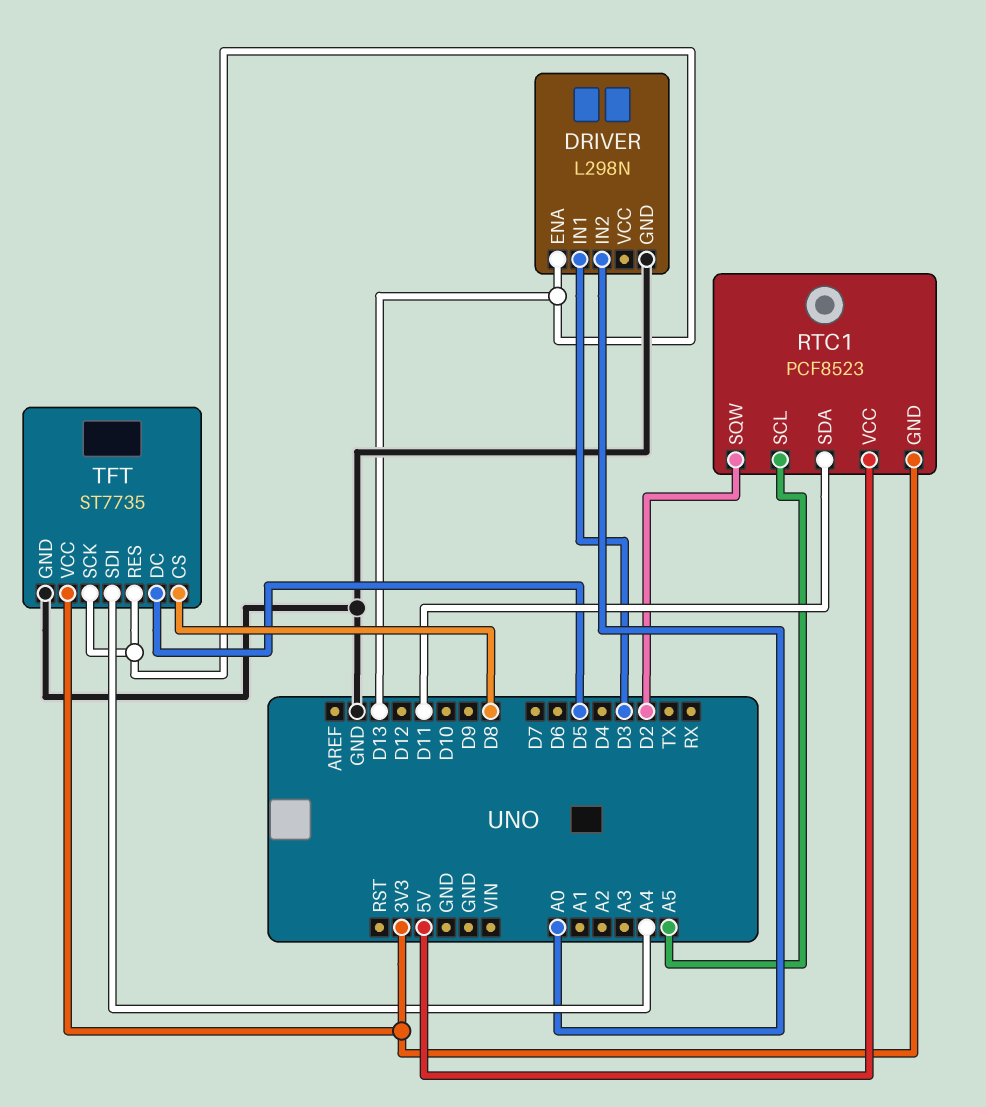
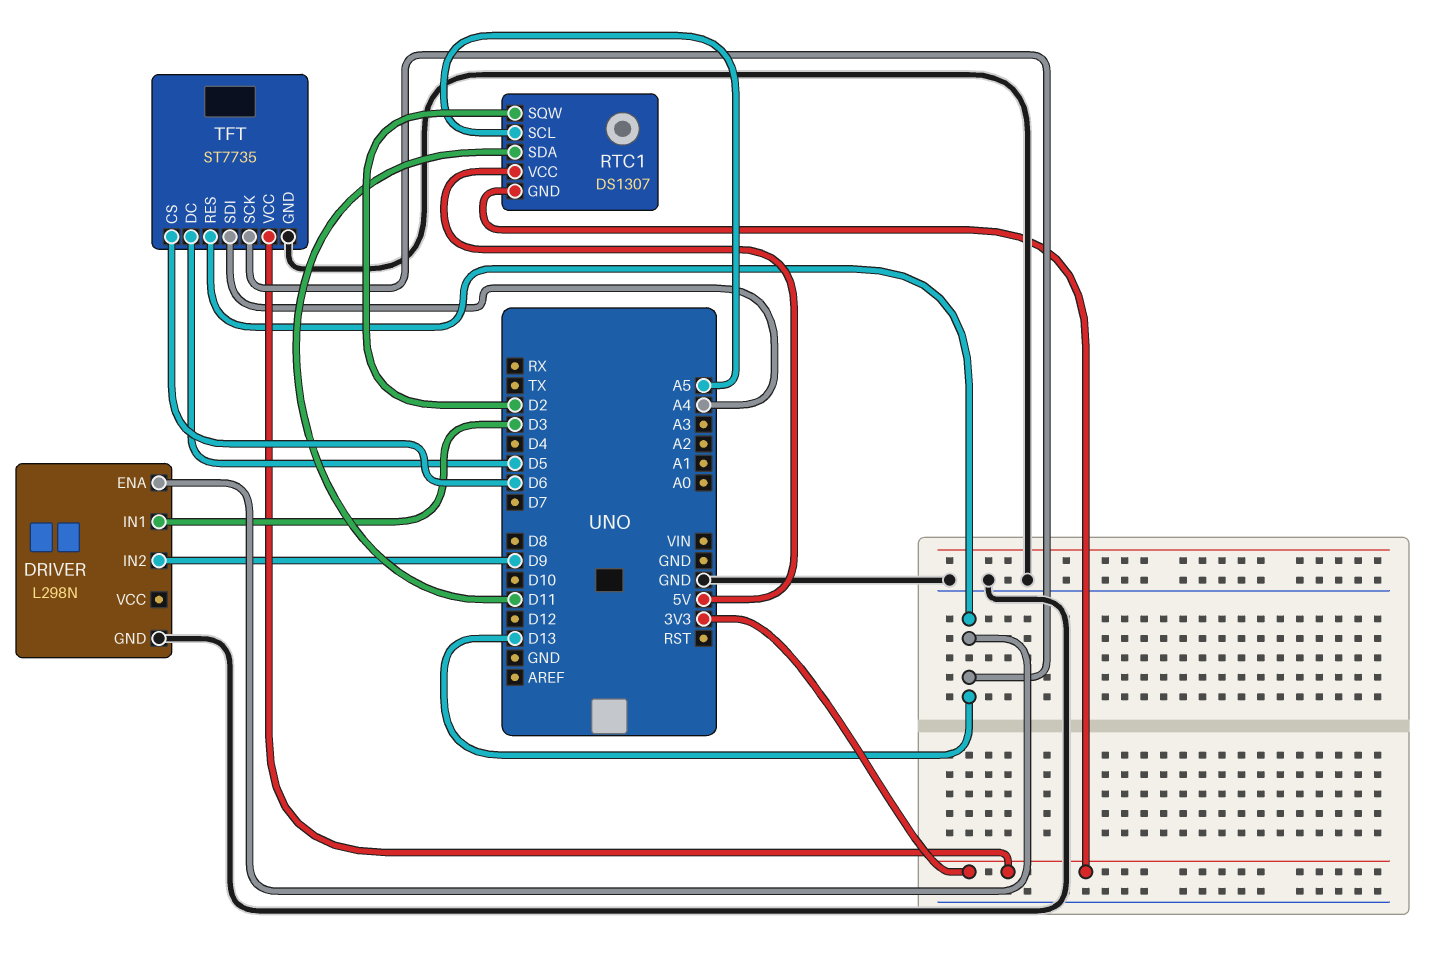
DRIVER pin IN2: A0 -> D9
RTC1: PCF8523 -> DS1307
TFT pin CS: D8 -> D6

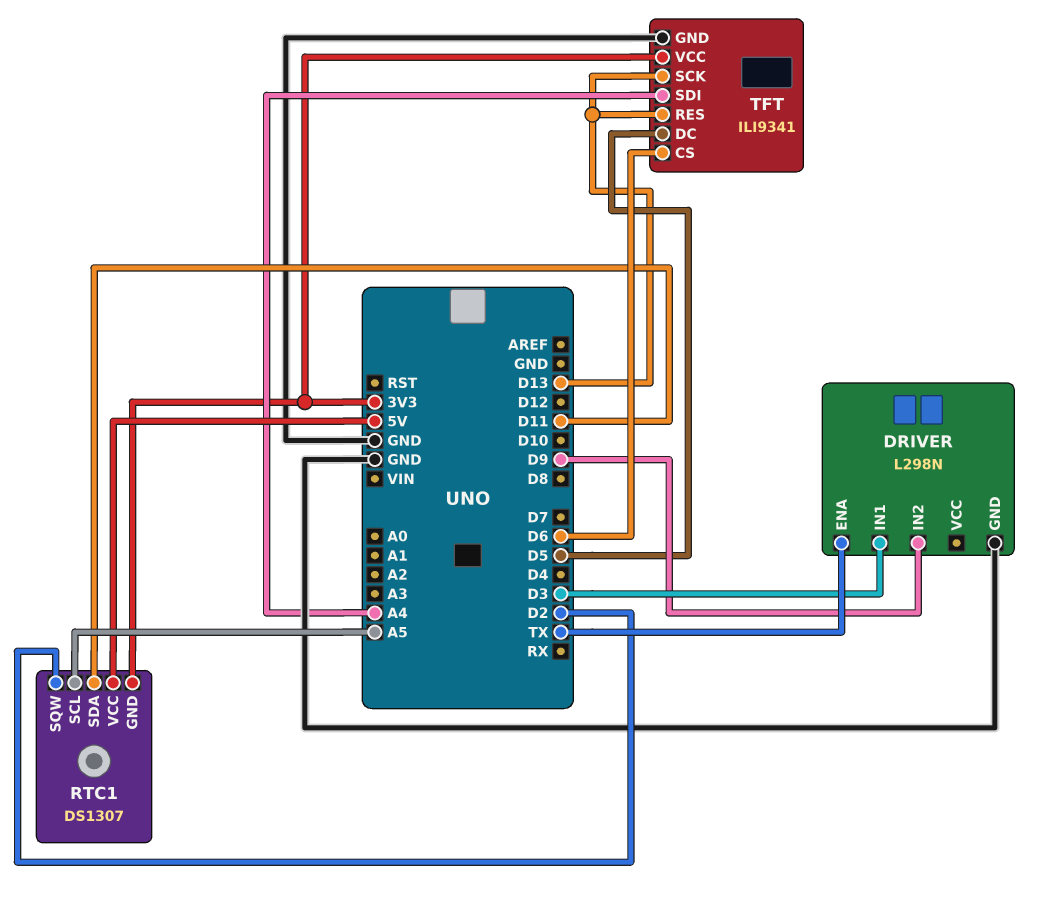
DRIVER pin ENA: D13 -> TX
TFT: ST7735 -> ILI9341

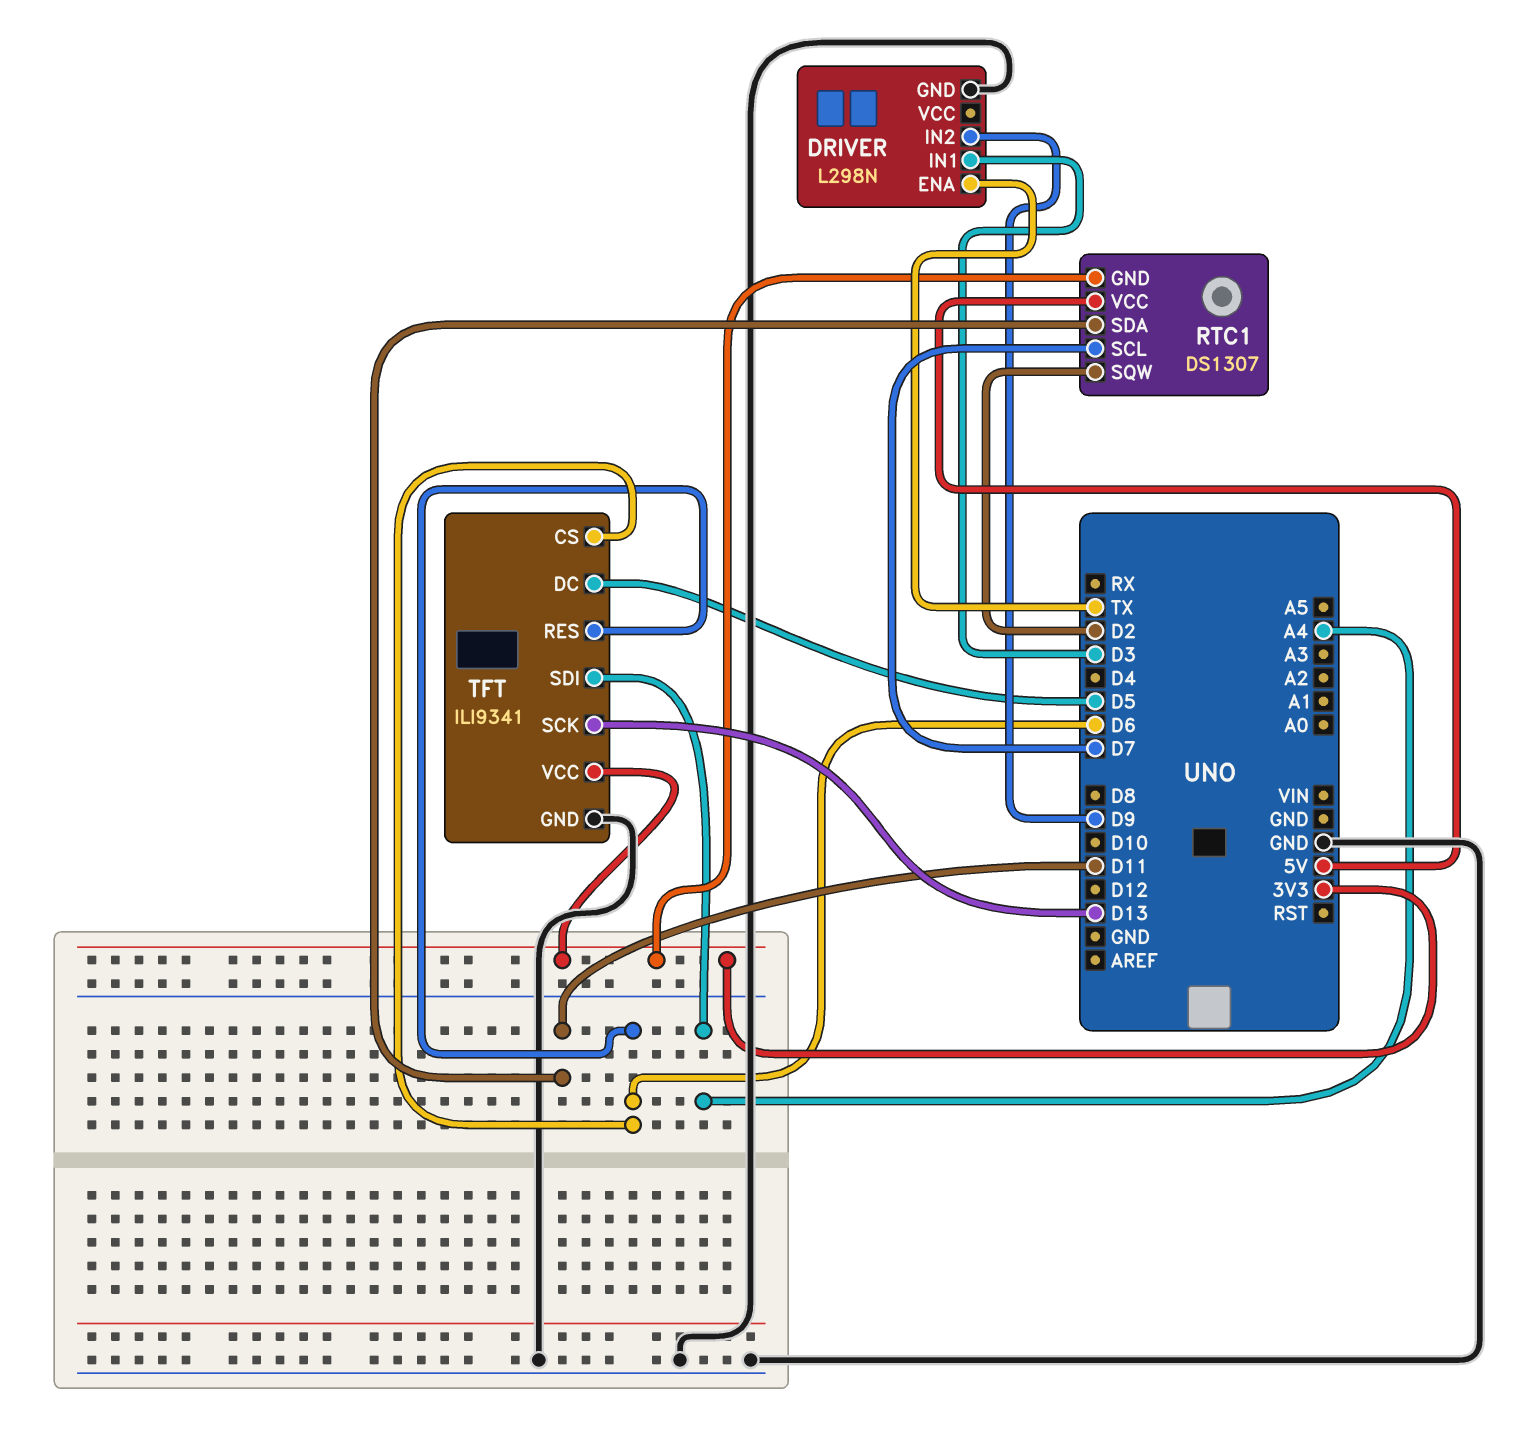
RTC1 pin SCL: A5 -> D7
TFT pin RES: D13 -> D6

